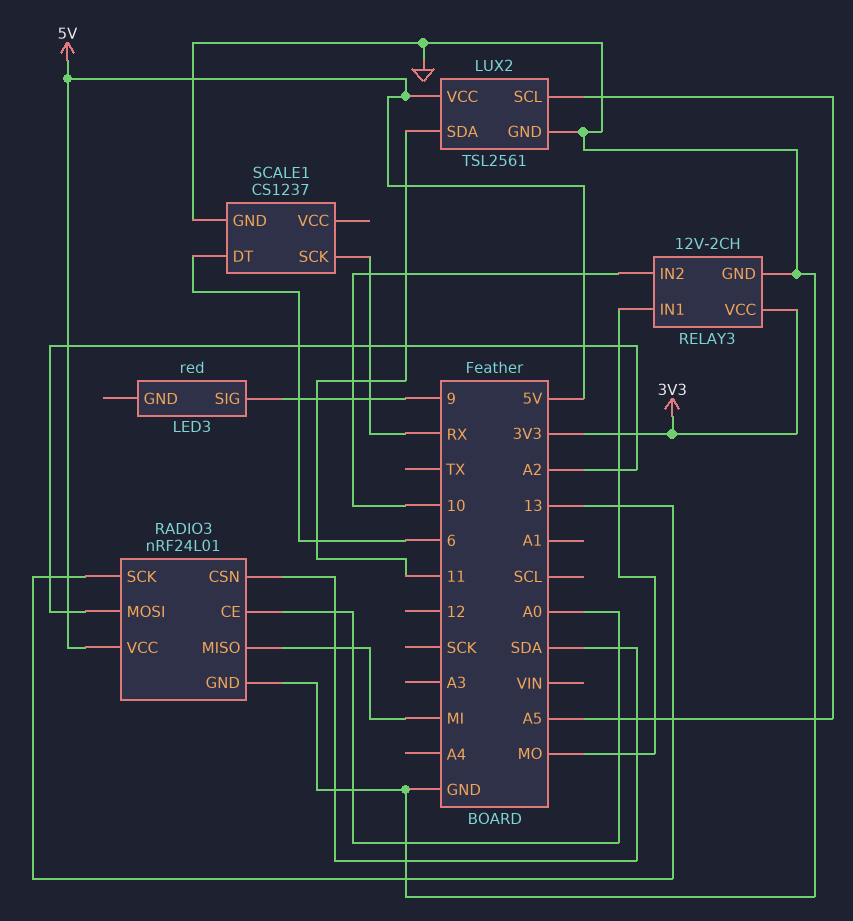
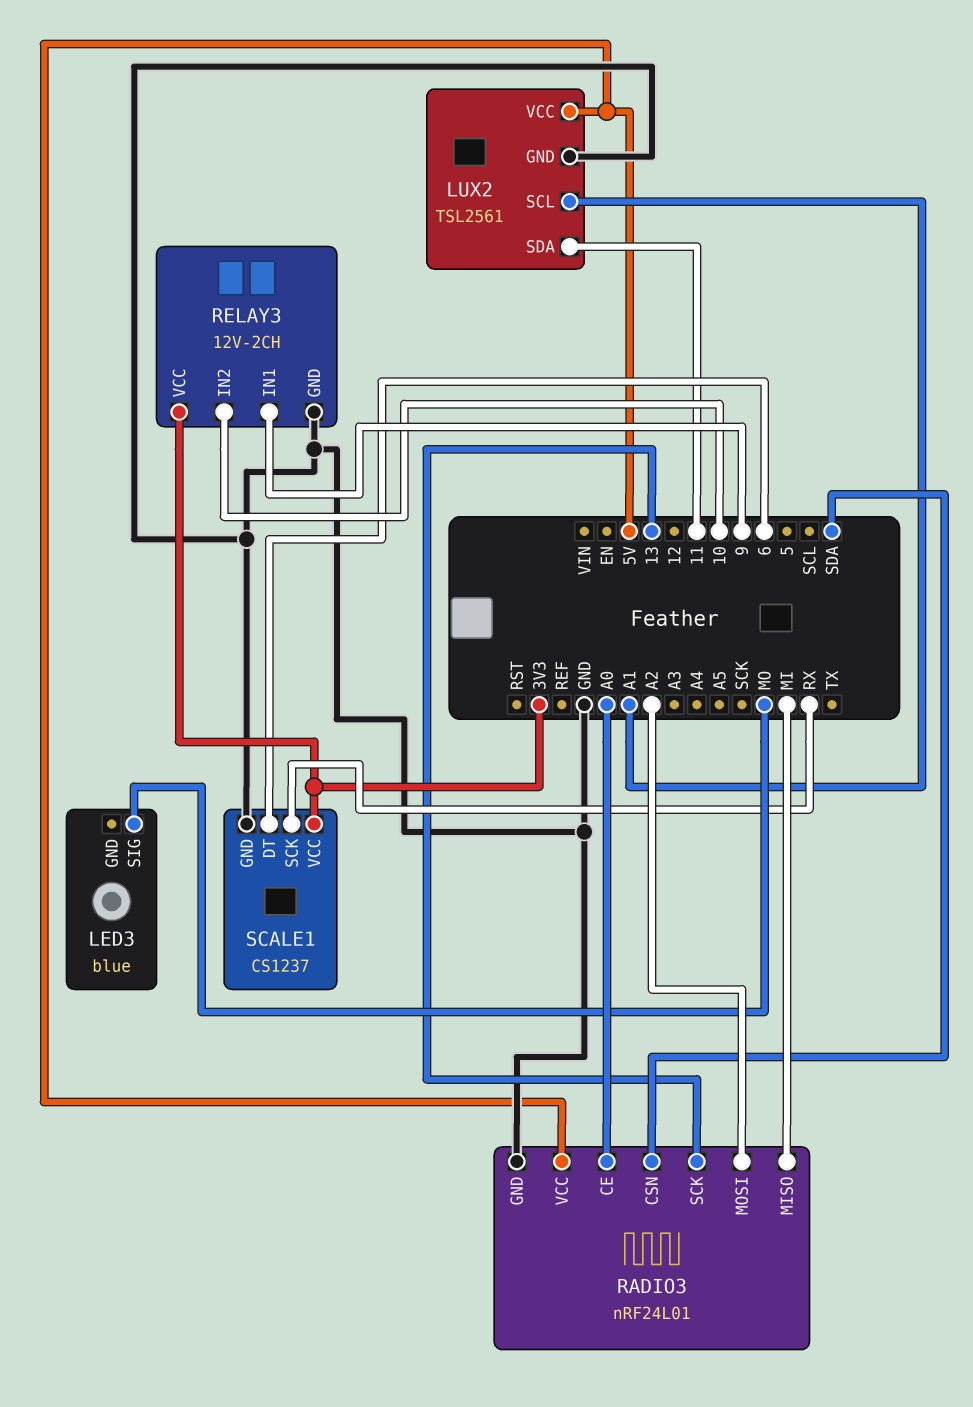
LED3: red -> blue
LED3 pin SIG: 9 -> MO
LUX2 pin SCL: A5 -> A1
RELAY3 pin IN1: MO -> 9
SCALE1 pin VCC: none -> 3V3

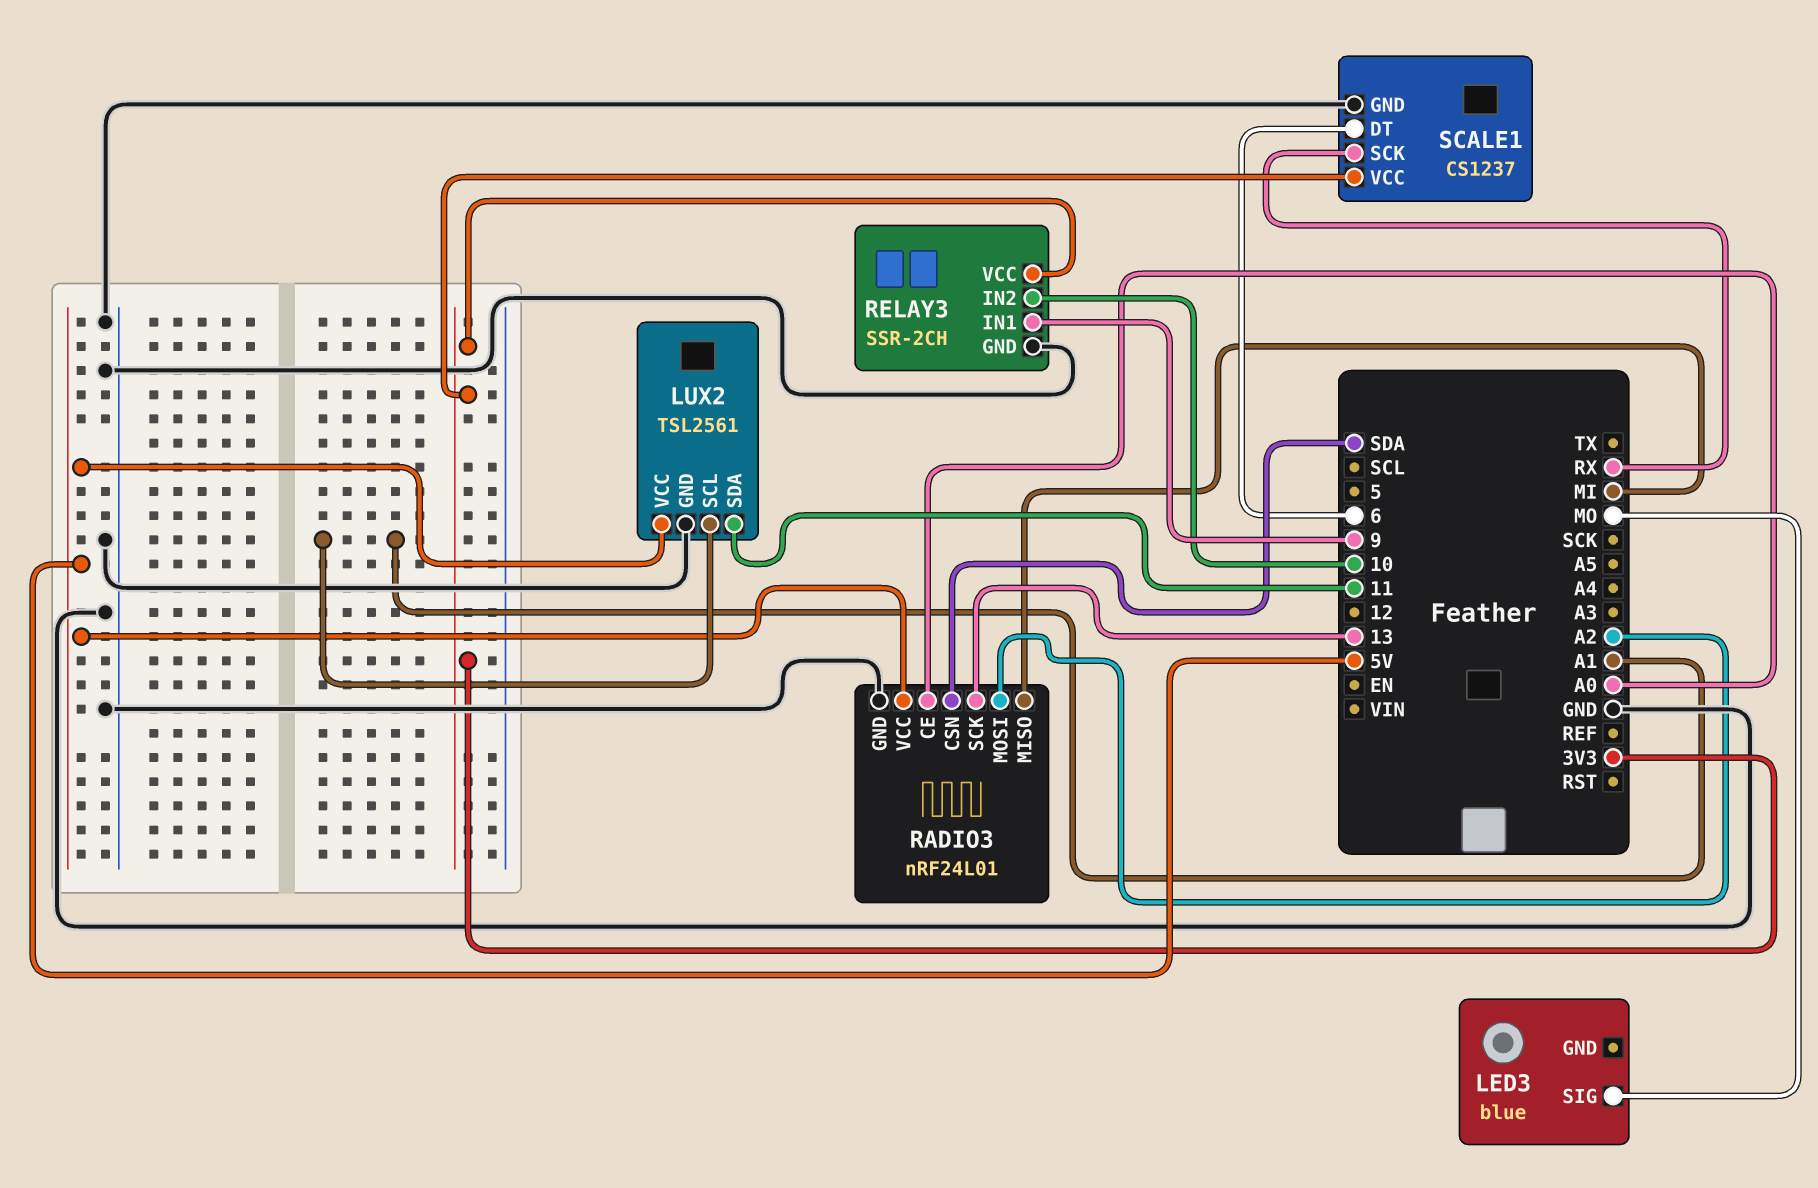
RELAY3: 12V-2CH -> SSR-2CH

